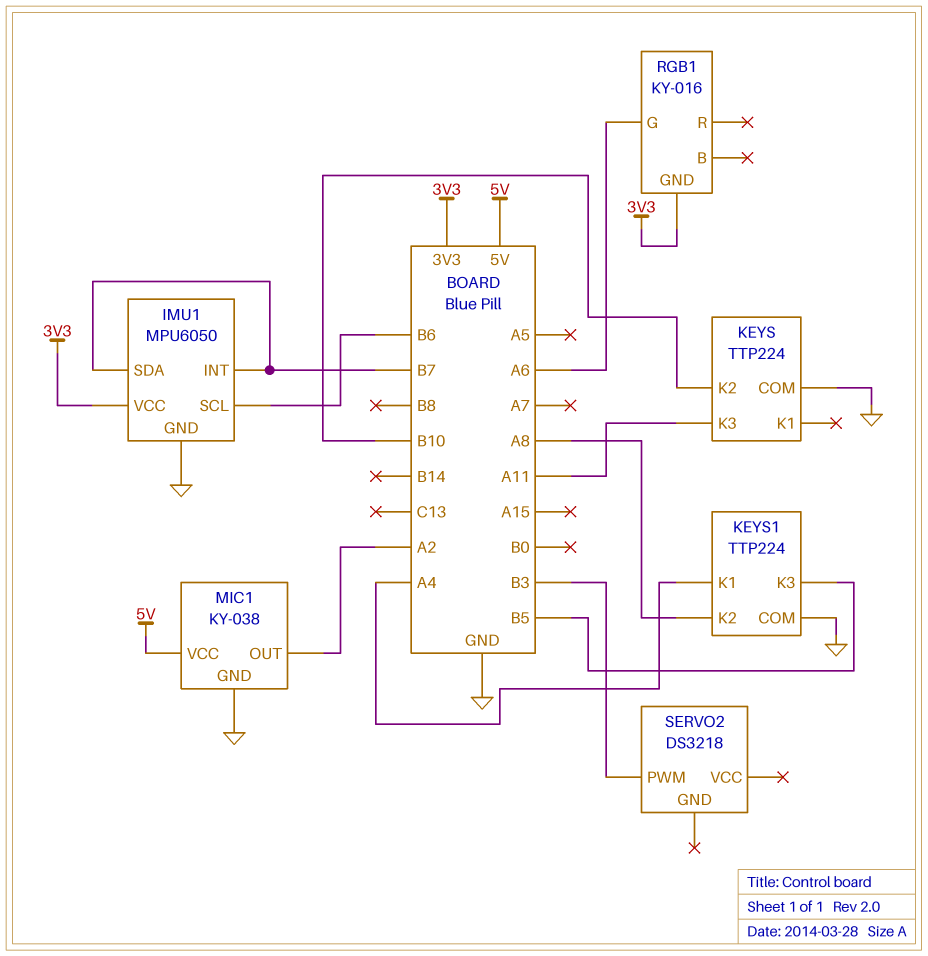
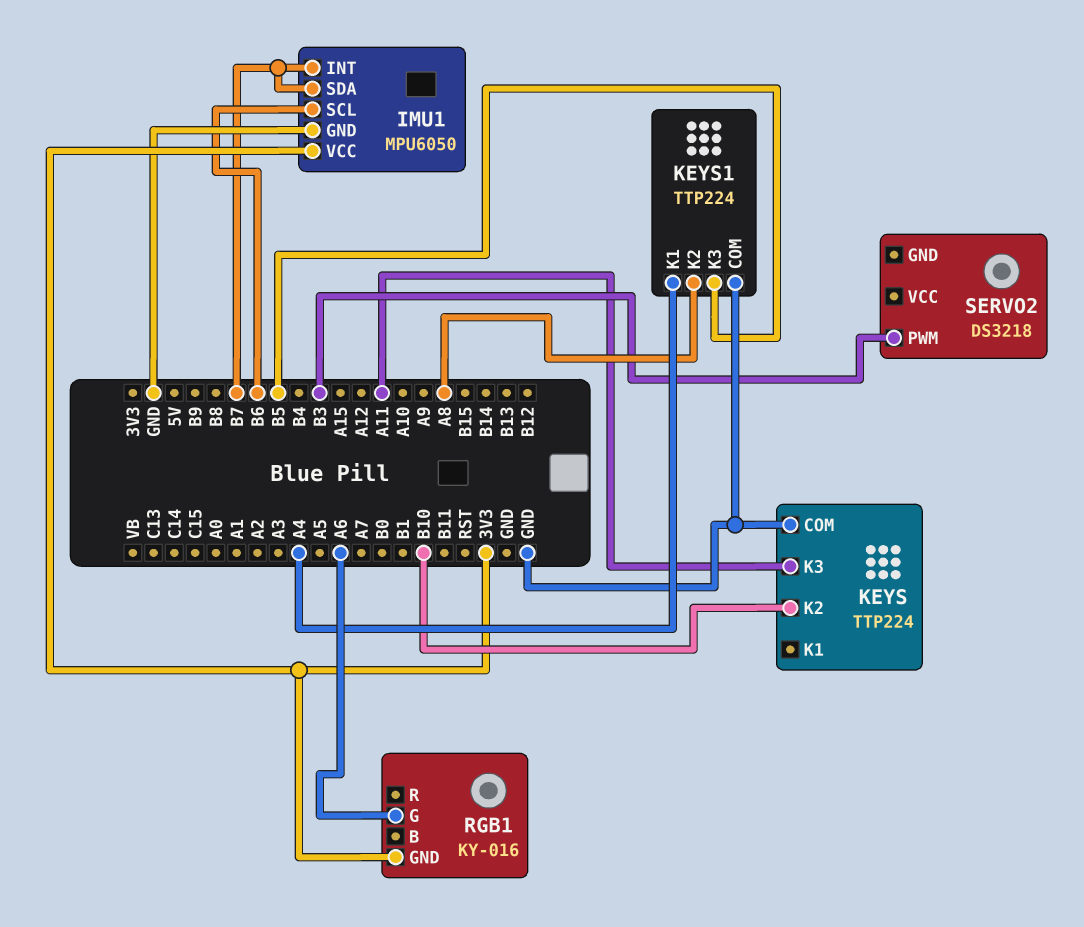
MIC1: KY-038 -> none
MIC1 pin GND: GND -> none
MIC1 pin OUT: A2 -> none
MIC1 pin VCC: 5V -> none

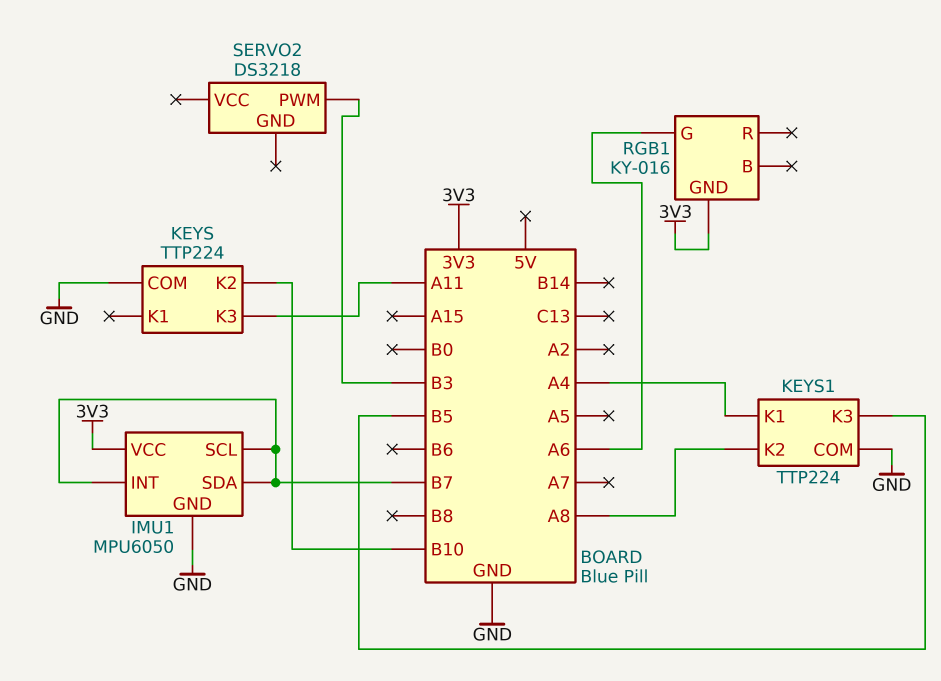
IMU1 pin SCL: B6 -> B7

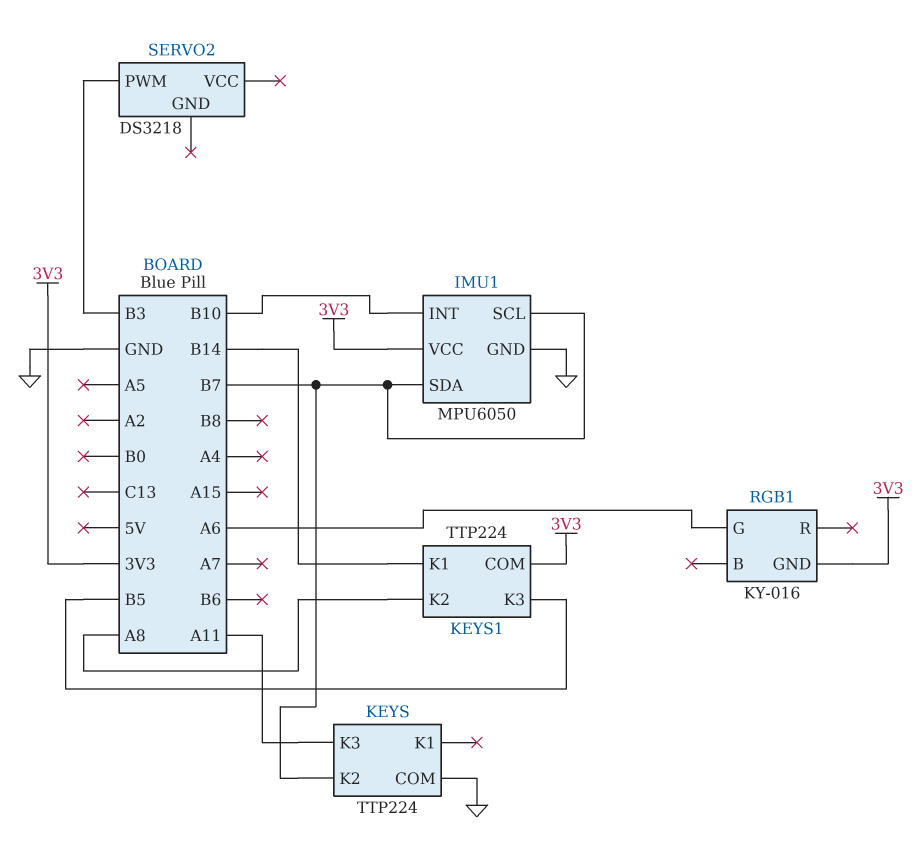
IMU1 pin INT: B7 -> B10
KEYS pin K2: B10 -> B7
KEYS1 pin COM: GND -> 3V3
KEYS1 pin K1: A4 -> B14

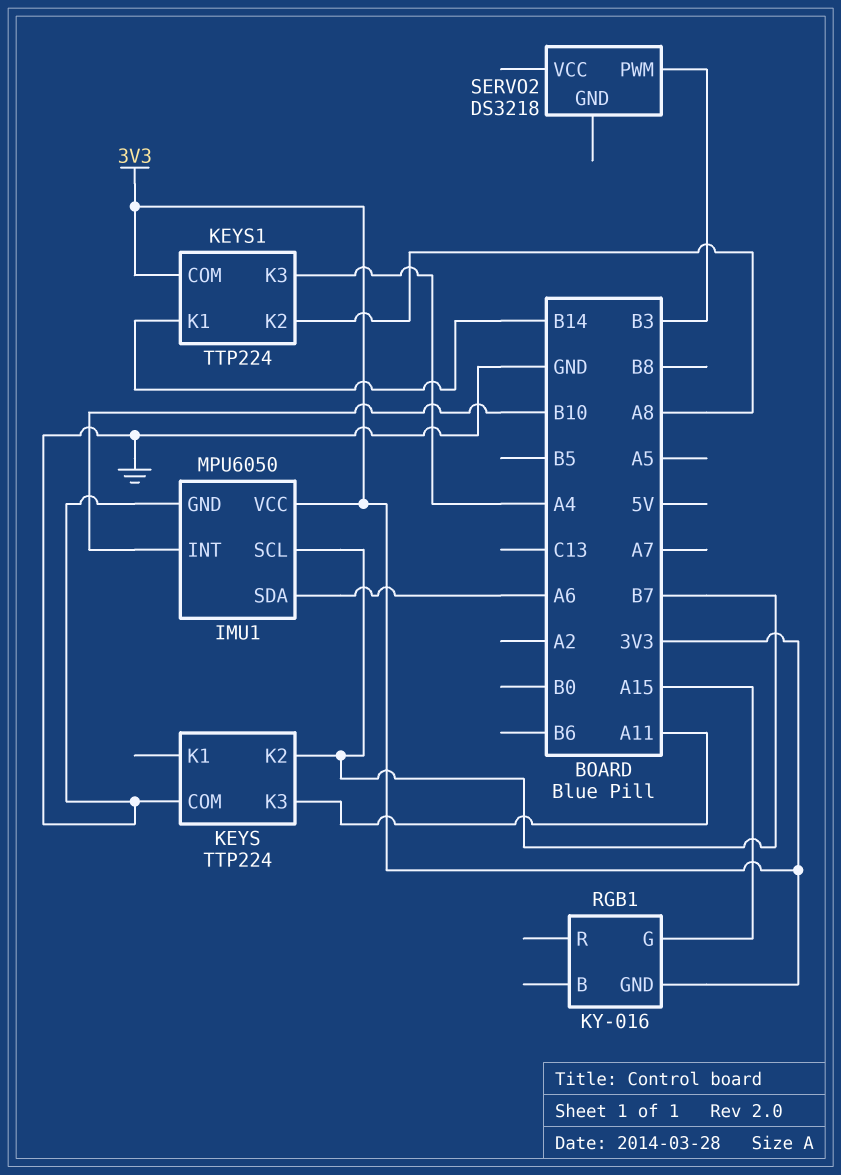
IMU1 pin SDA: B7 -> A6
KEYS1 pin K3: B5 -> A4
RGB1 pin G: A6 -> A15

